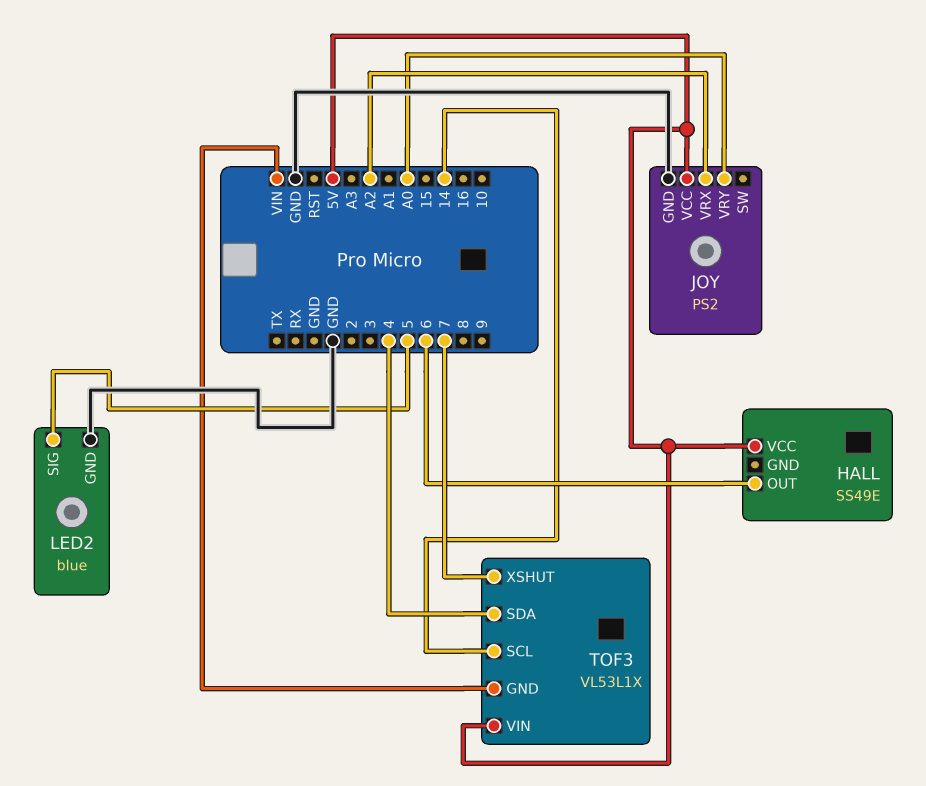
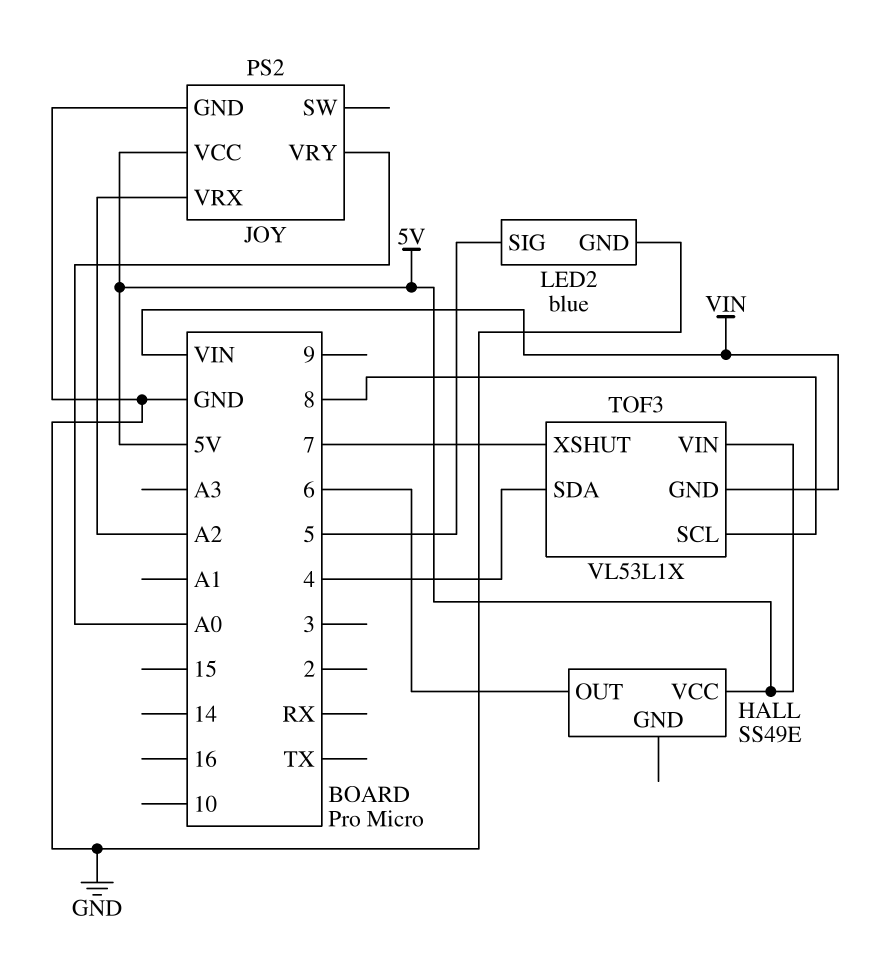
TOF3 pin SCL: 14 -> 8

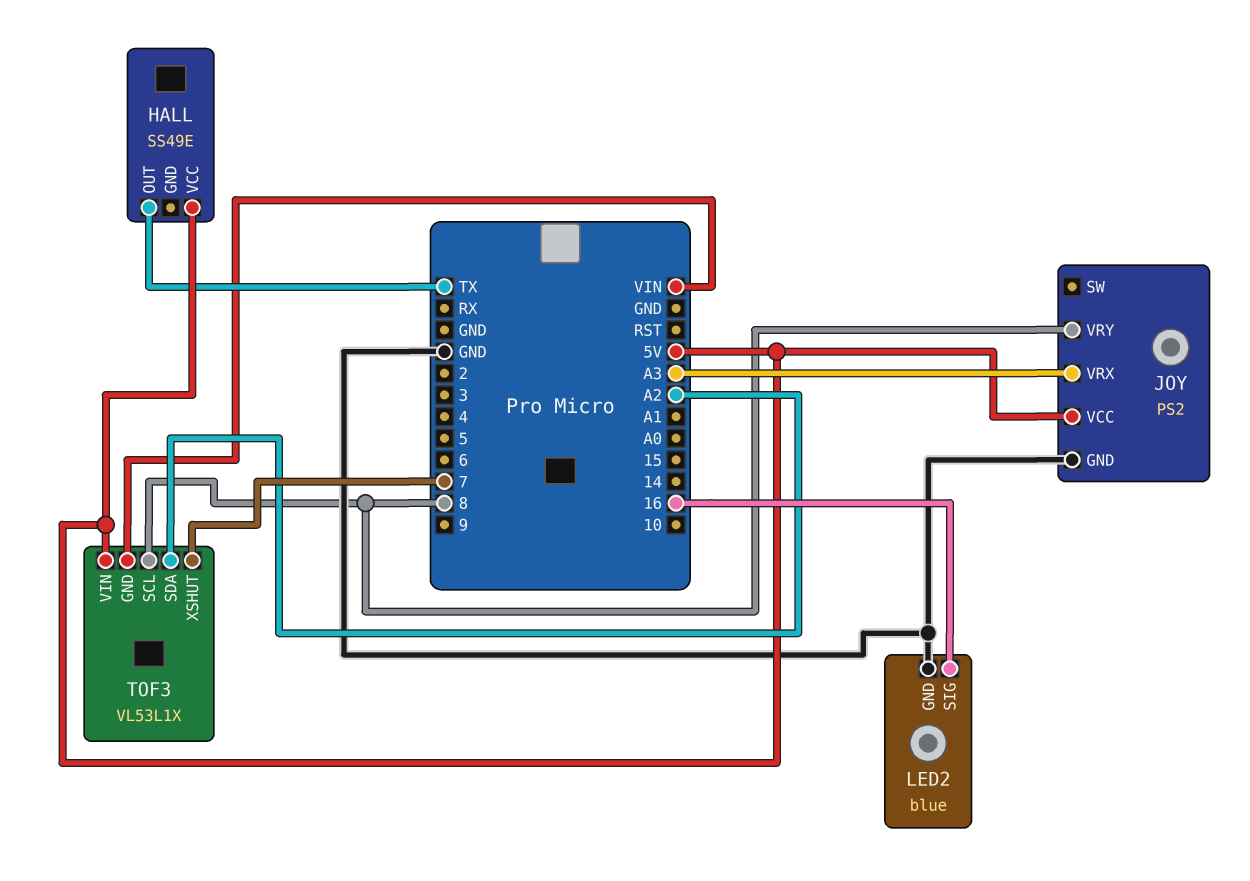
HALL pin OUT: 6 -> TX
JOY pin VRX: A2 -> A3
JOY pin VRY: A0 -> 8
LED2 pin SIG: 5 -> 16
TOF3 pin SDA: 4 -> A2

